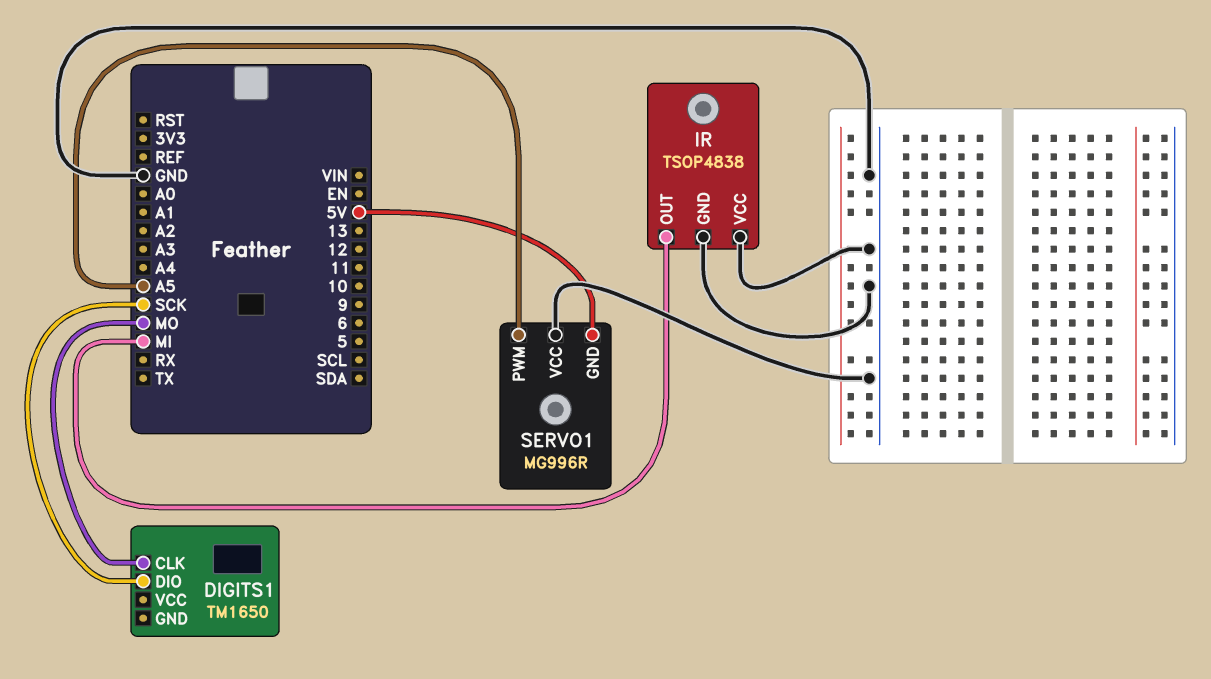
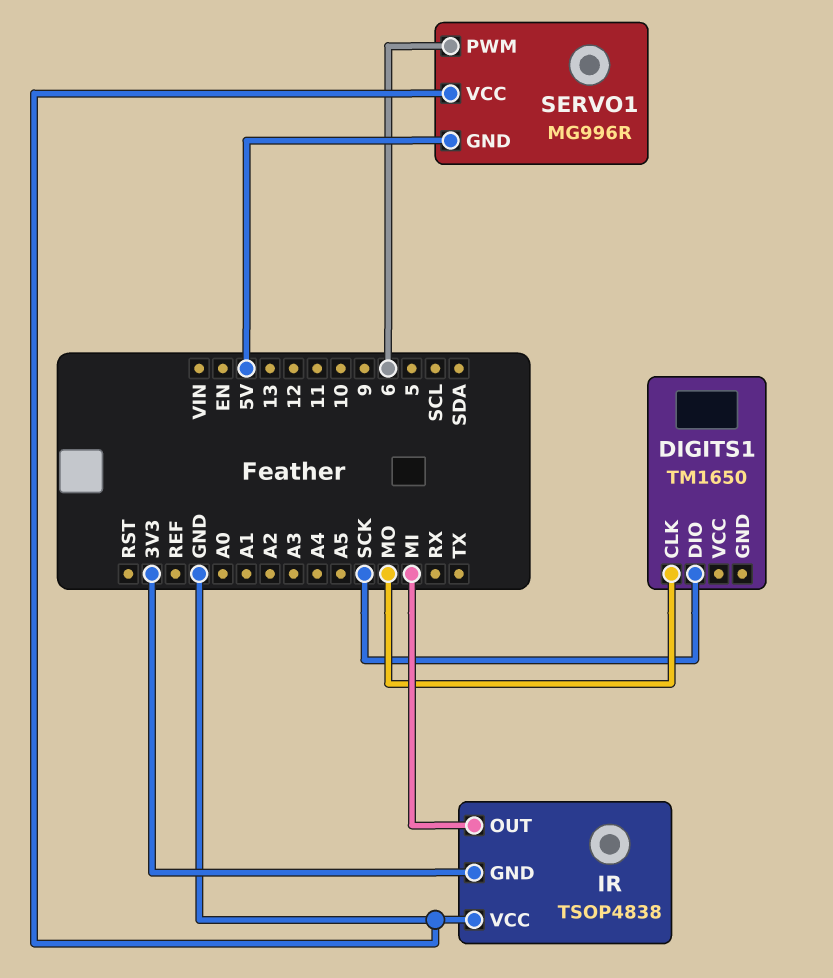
IR pin GND: GND -> 3V3
SERVO1 pin PWM: A5 -> 6

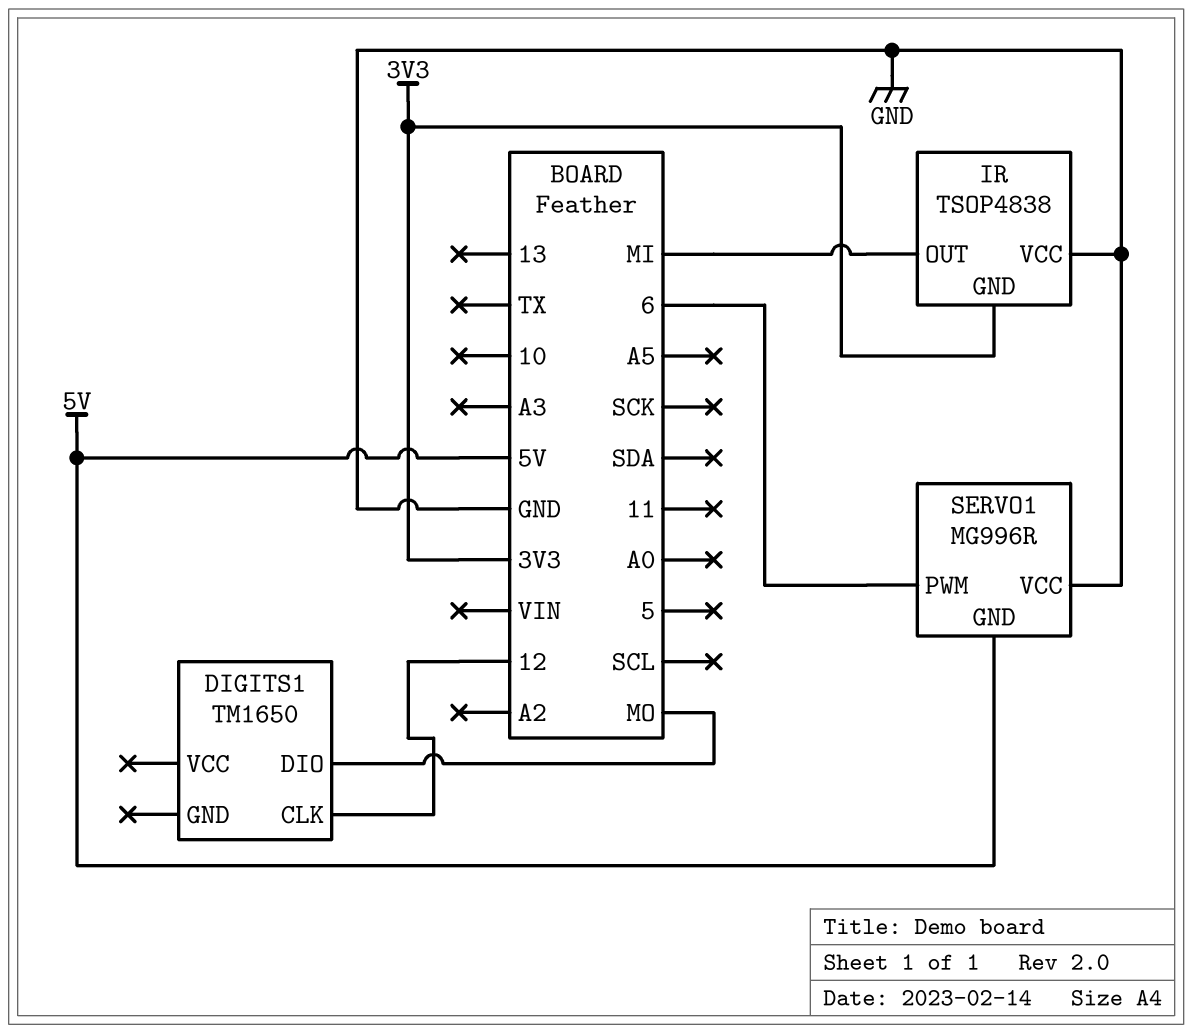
DIGITS1 pin CLK: MO -> 12
DIGITS1 pin DIO: SCK -> MO

